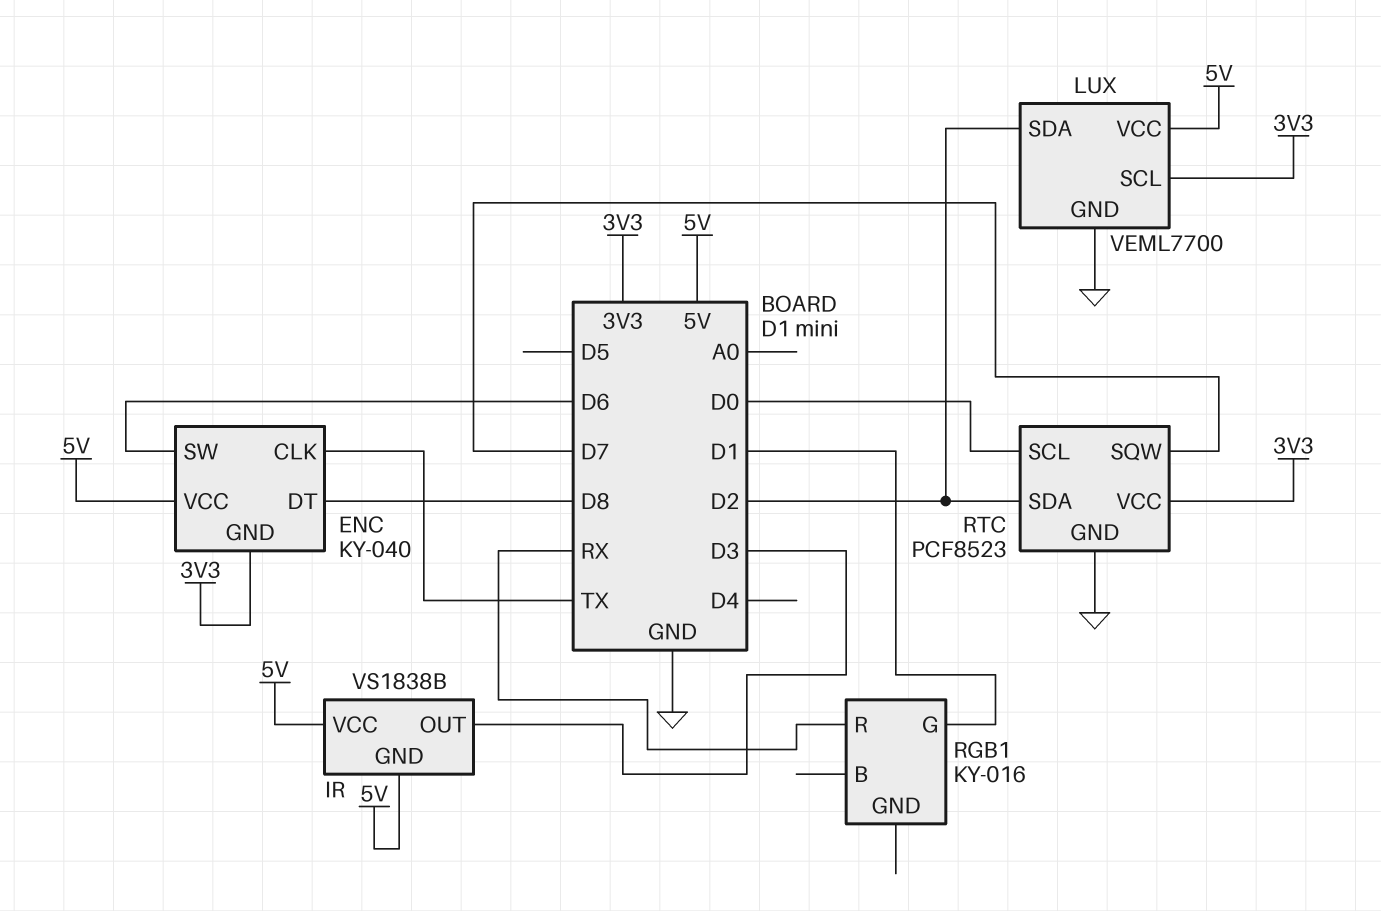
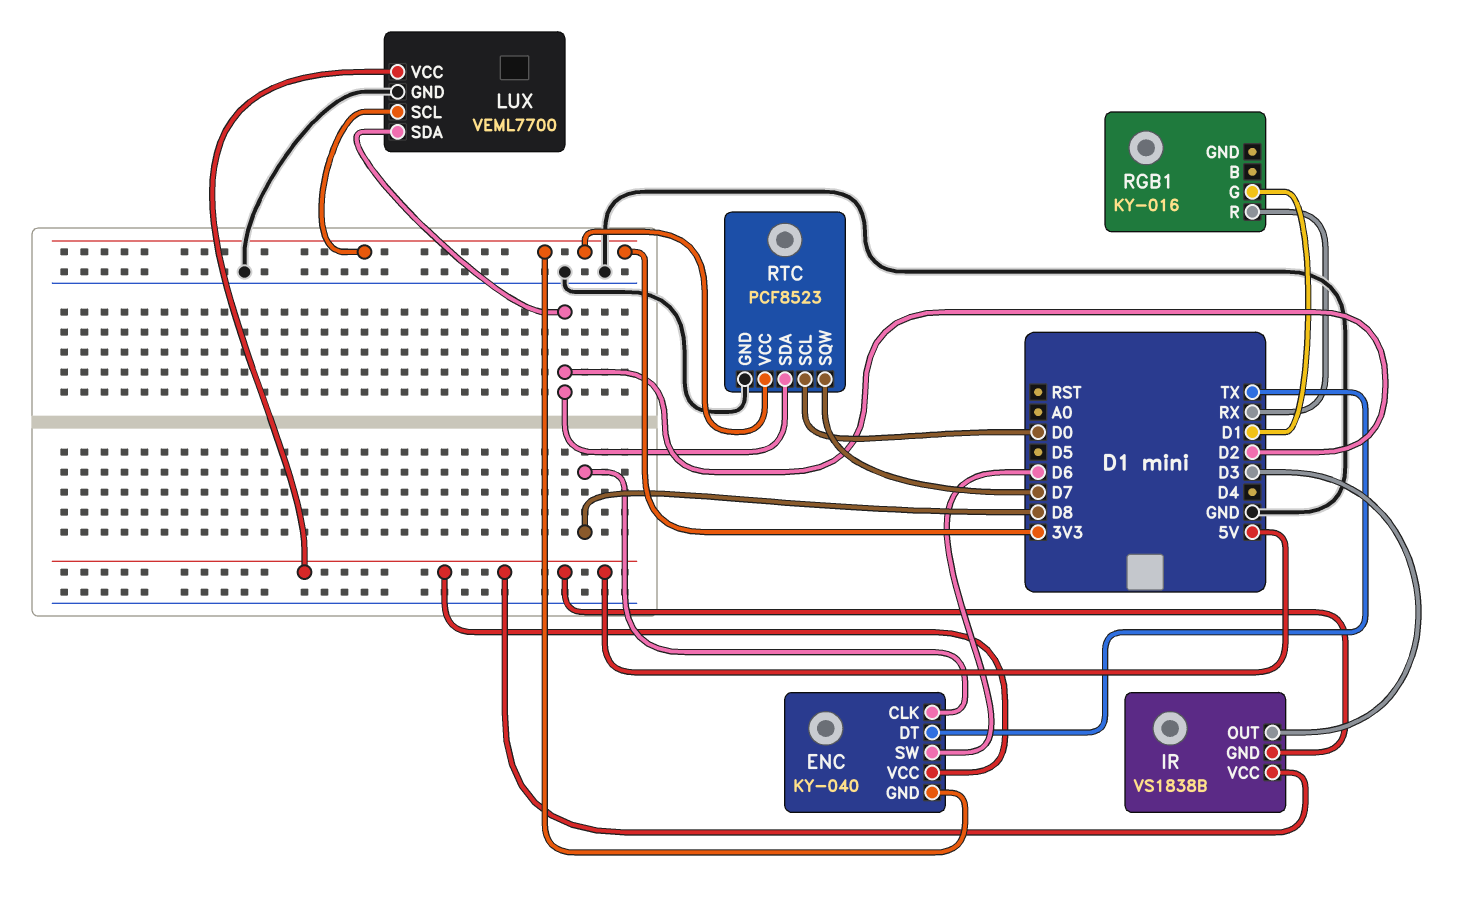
ENC pin CLK: TX -> D8
ENC pin DT: D8 -> TX

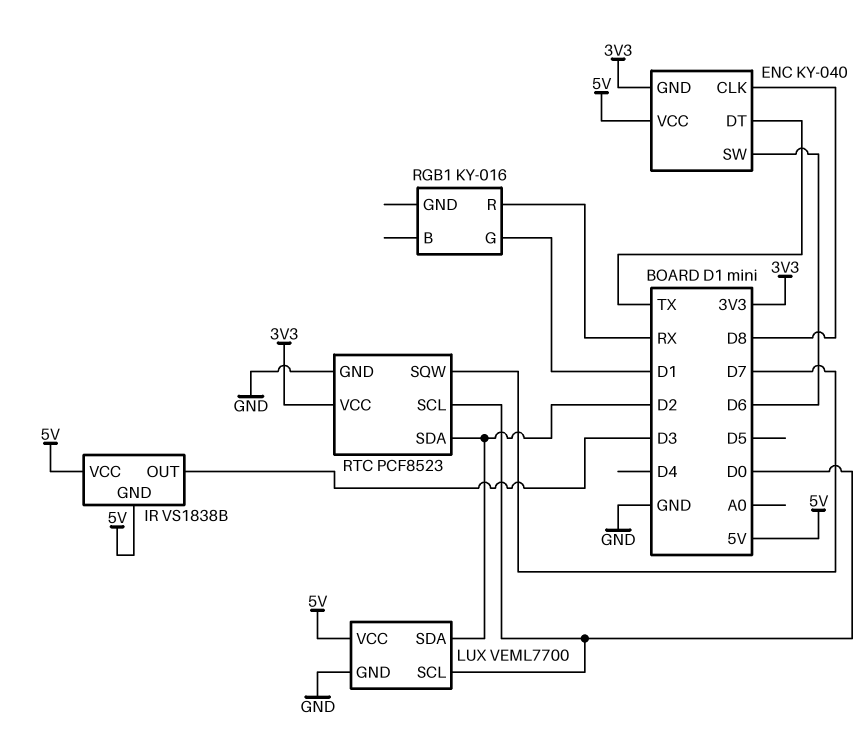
LUX pin SCL: 3V3 -> D0

